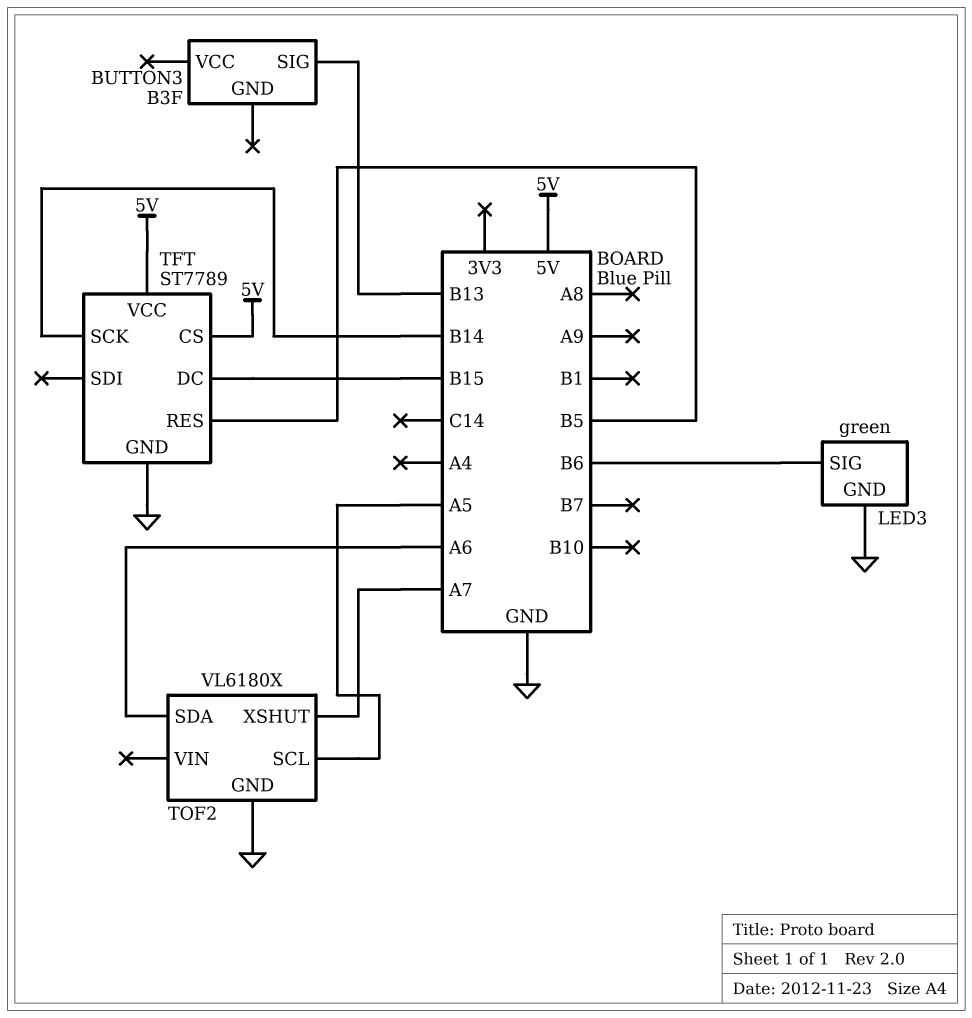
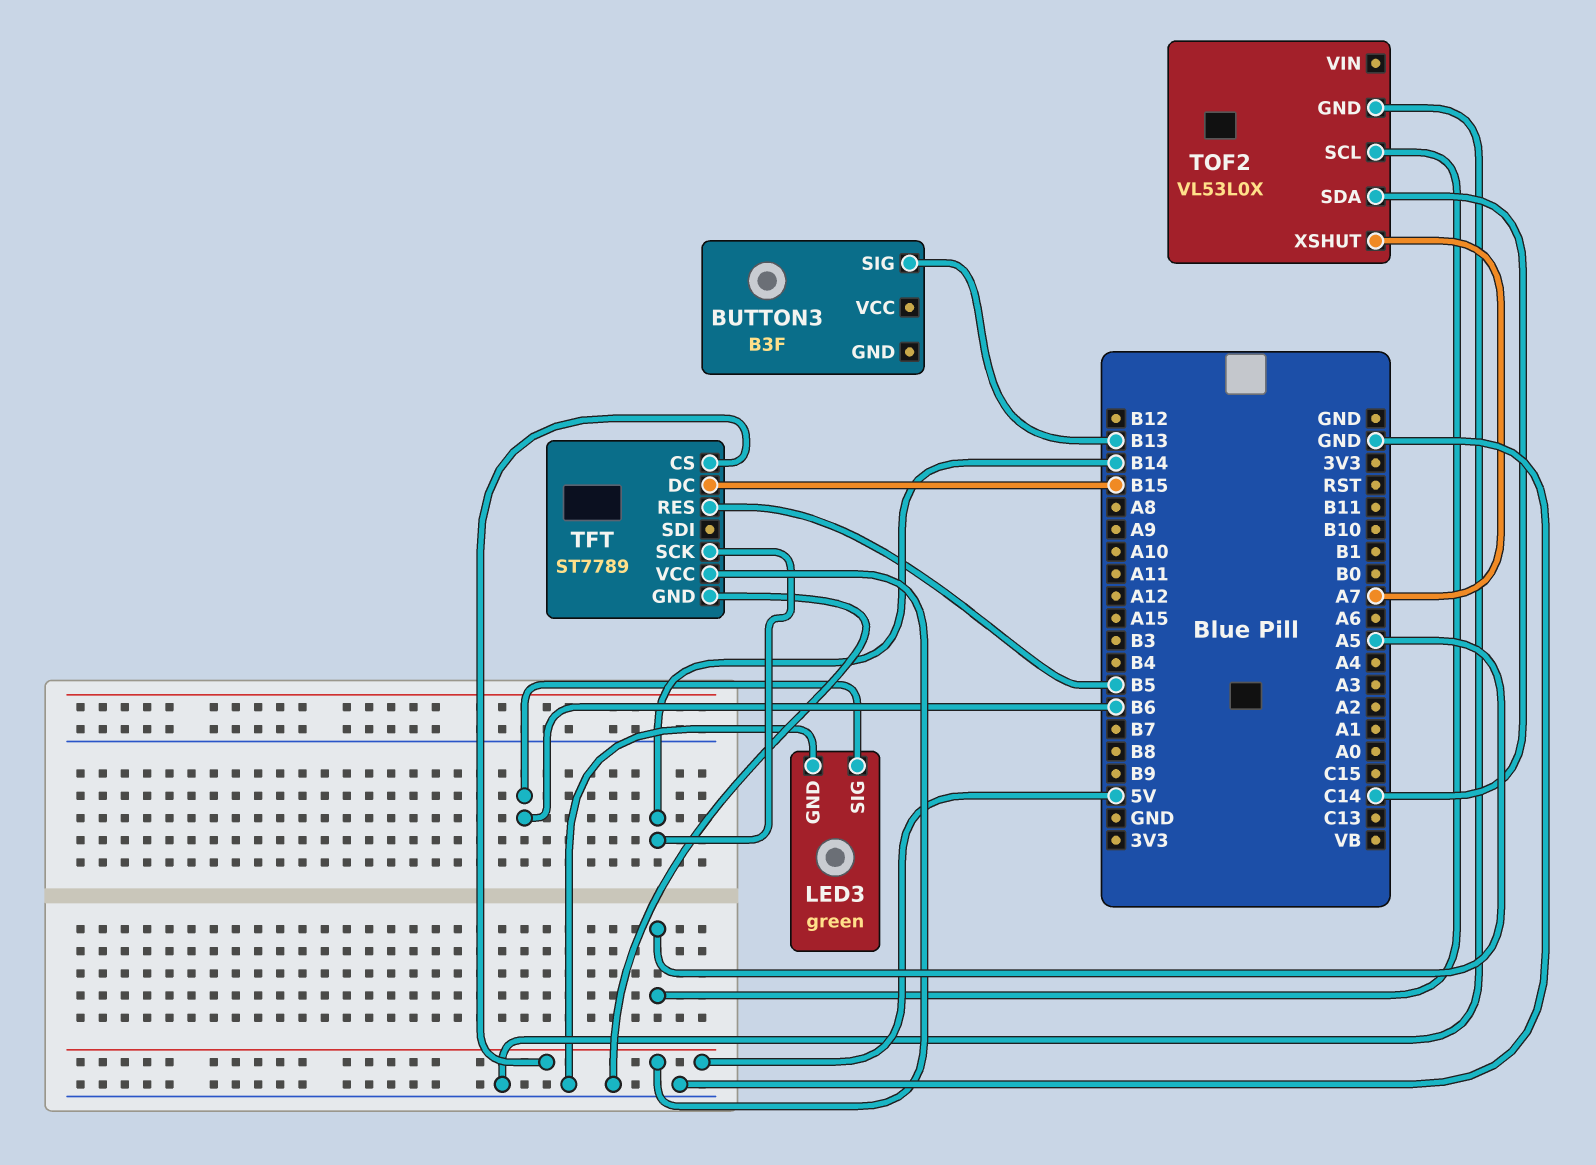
TOF2: VL6180X -> VL53L0X
TOF2 pin SDA: A6 -> C14

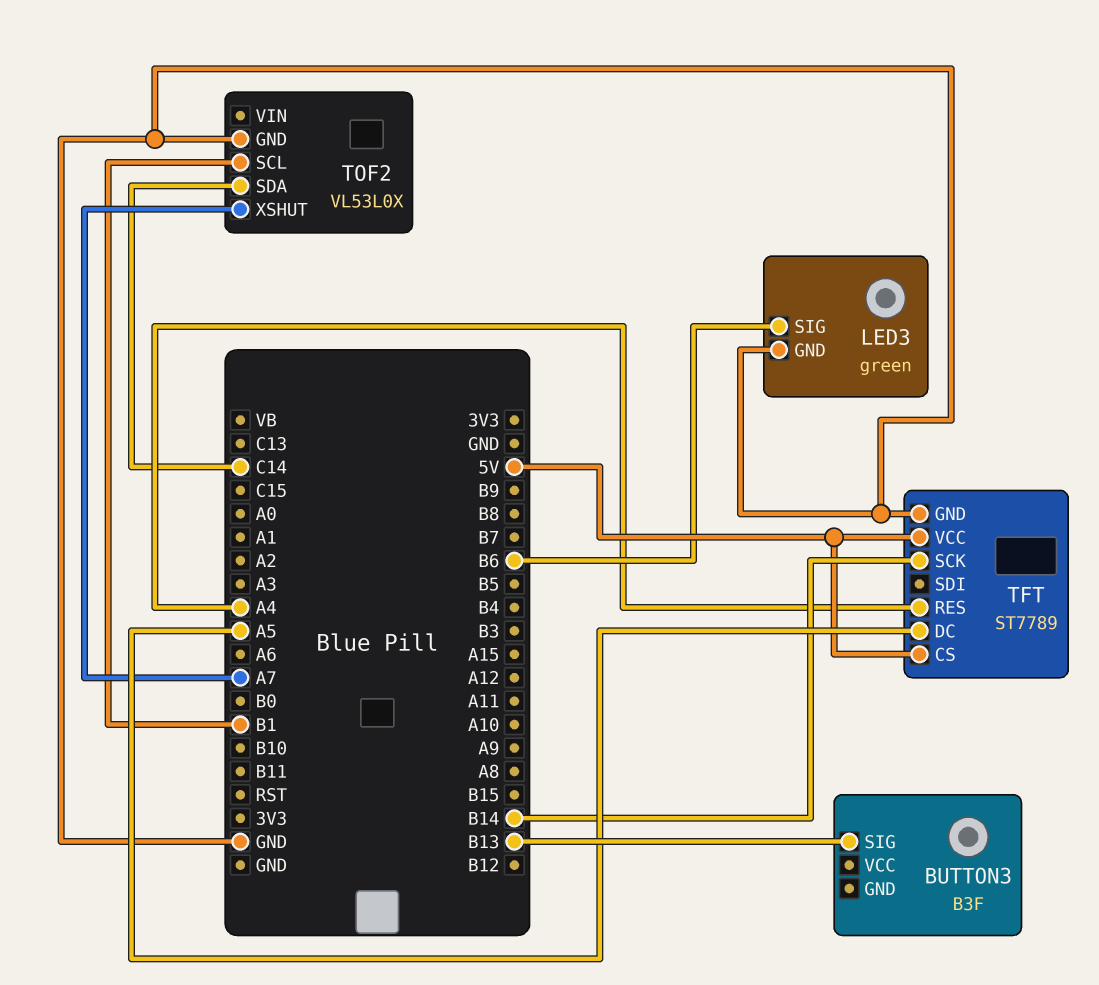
TFT pin DC: B15 -> A5
TFT pin RES: B5 -> A4
TOF2 pin SCL: A5 -> B1

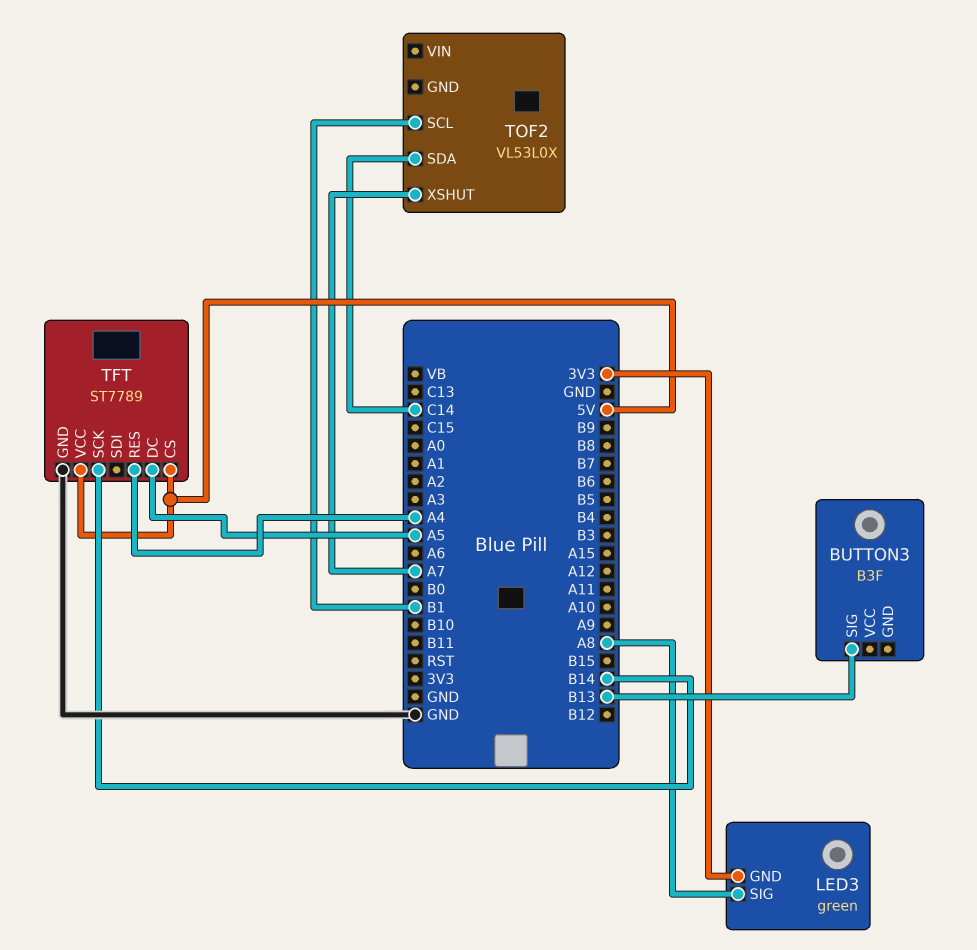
LED3 pin GND: GND -> 3V3
LED3 pin SIG: B6 -> A8
TOF2 pin GND: GND -> none

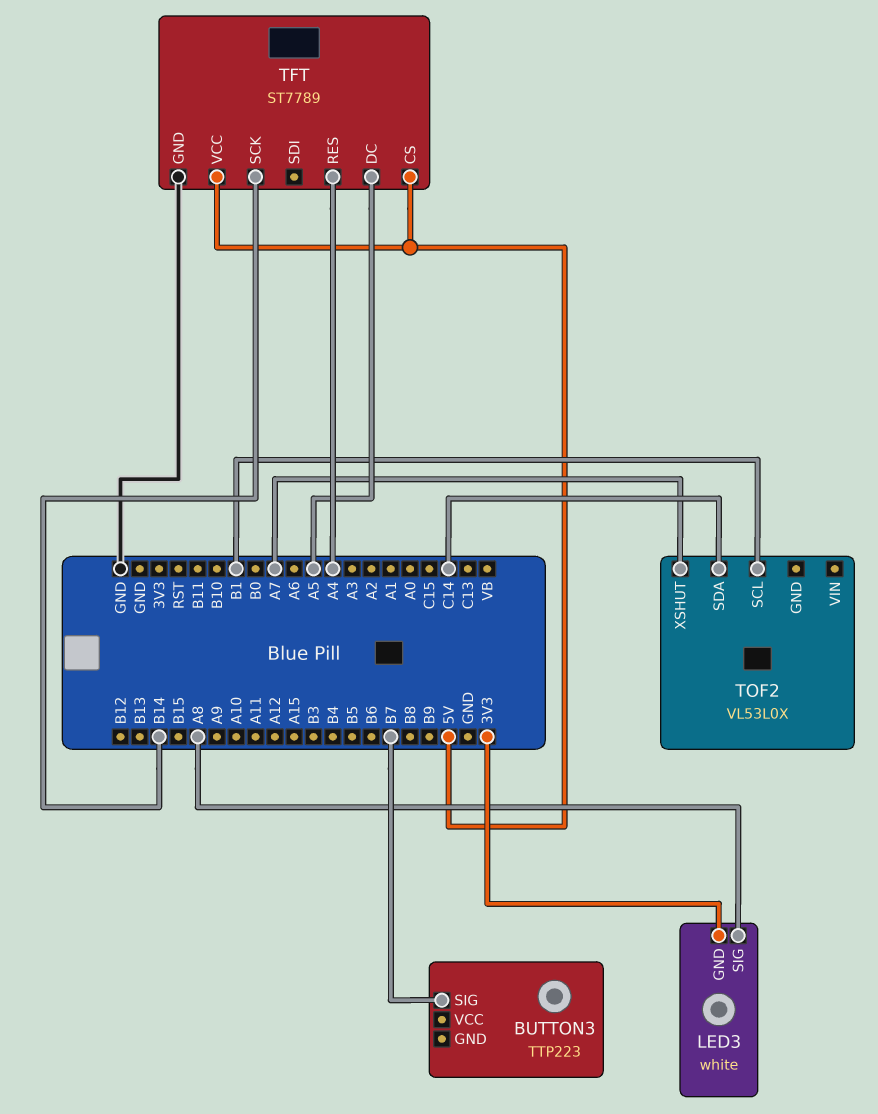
BUTTON3: B3F -> TTP223
BUTTON3 pin SIG: B13 -> B7
LED3: green -> white

